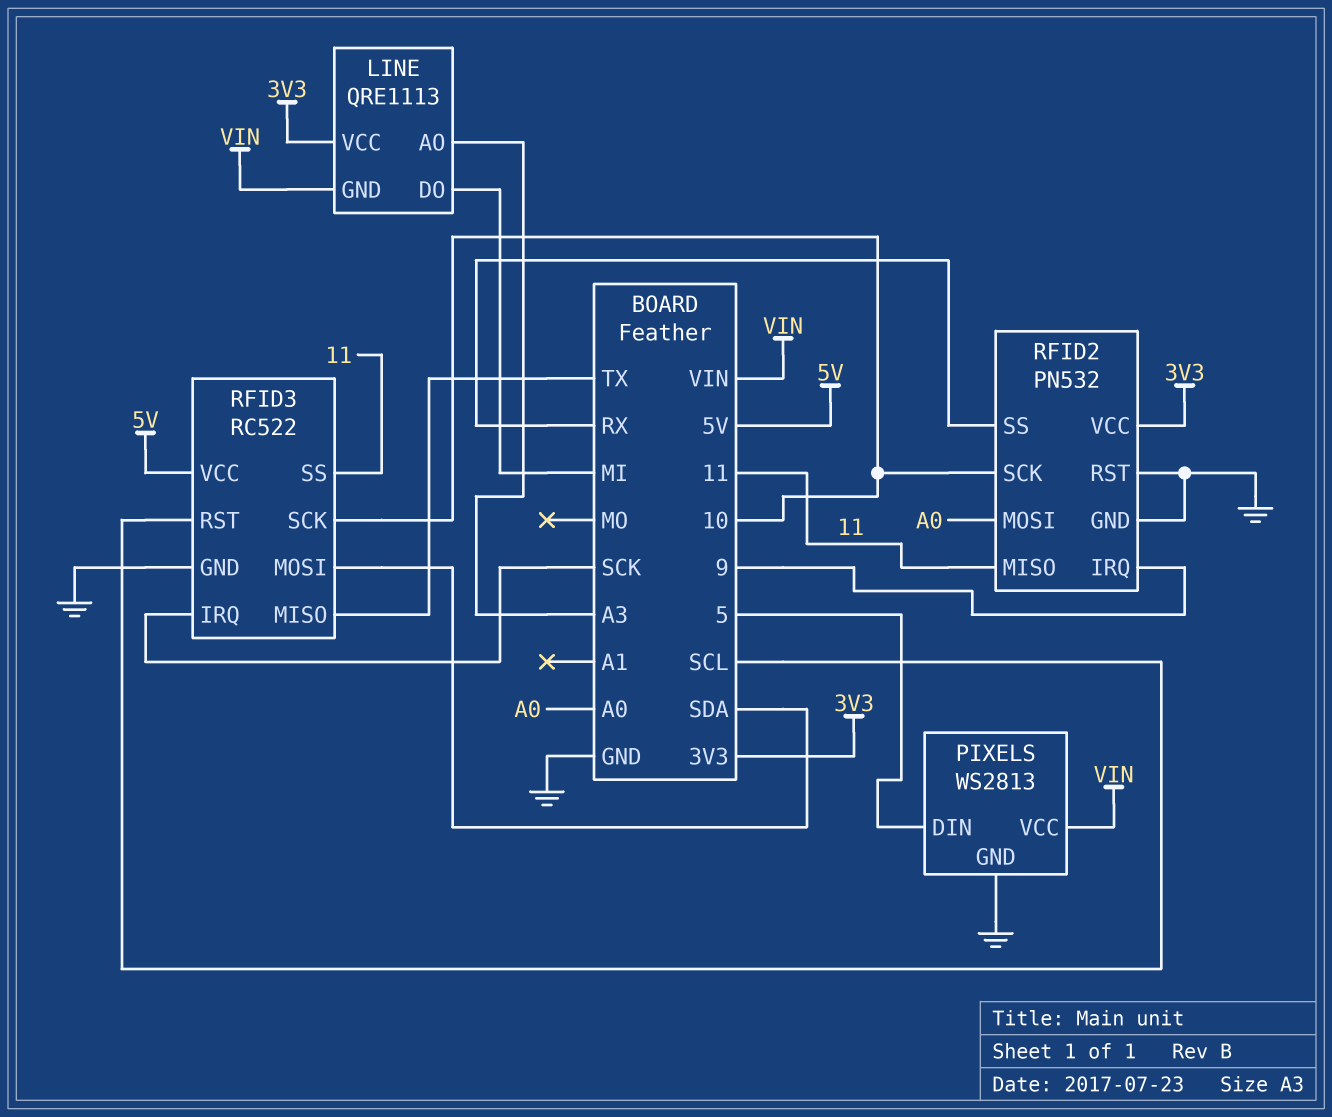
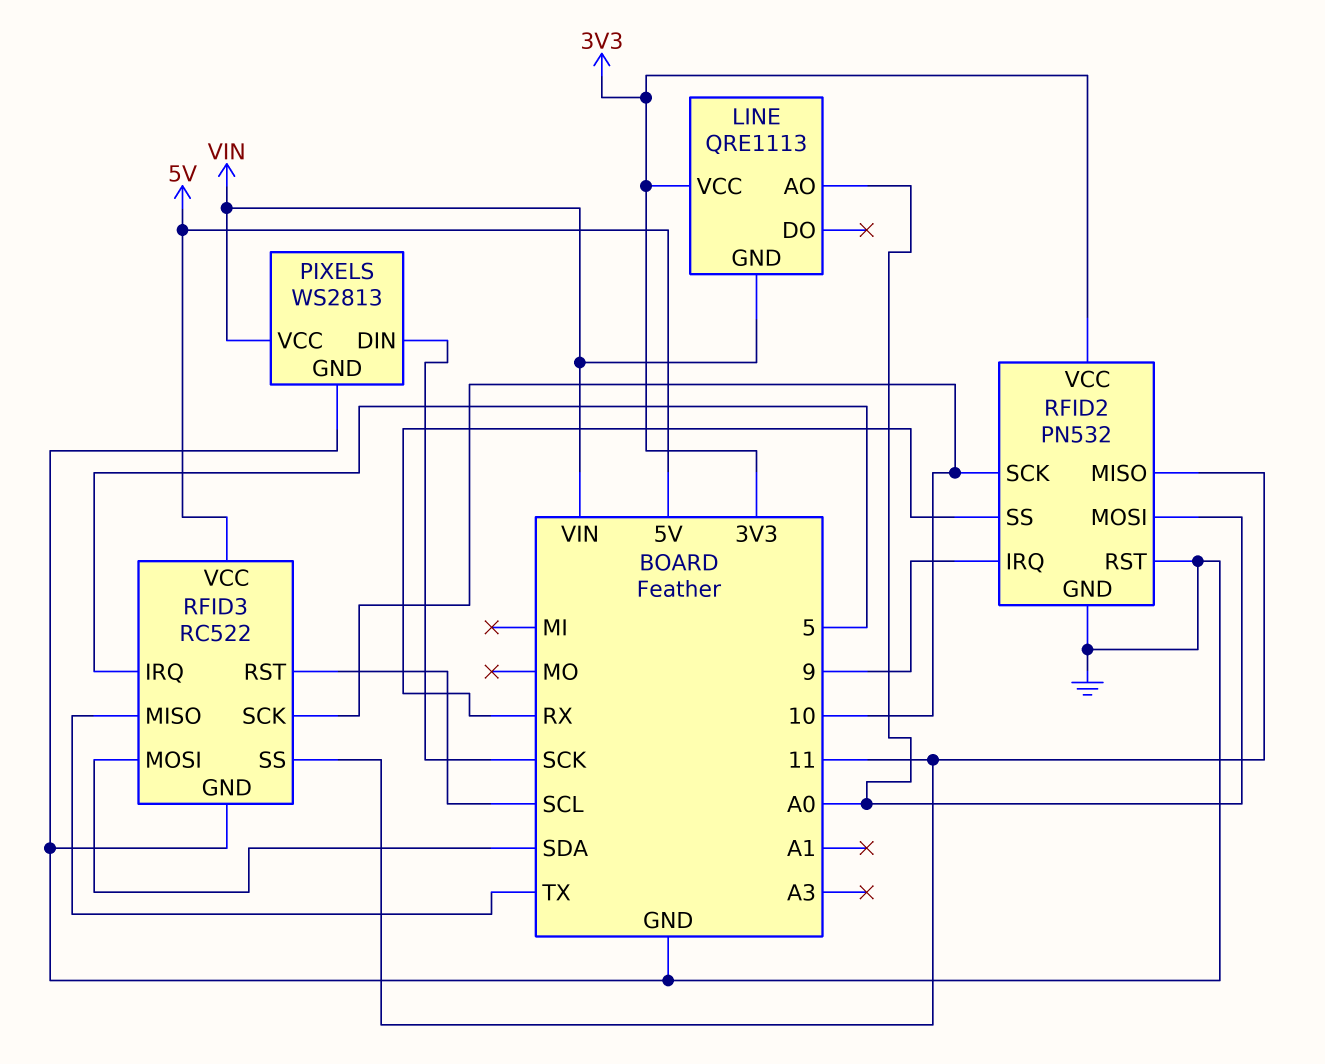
LINE pin AO: A3 -> A0
LINE pin DO: MI -> none
PIXELS pin DIN: 5 -> SCK
RFID3 pin IRQ: SCK -> 5

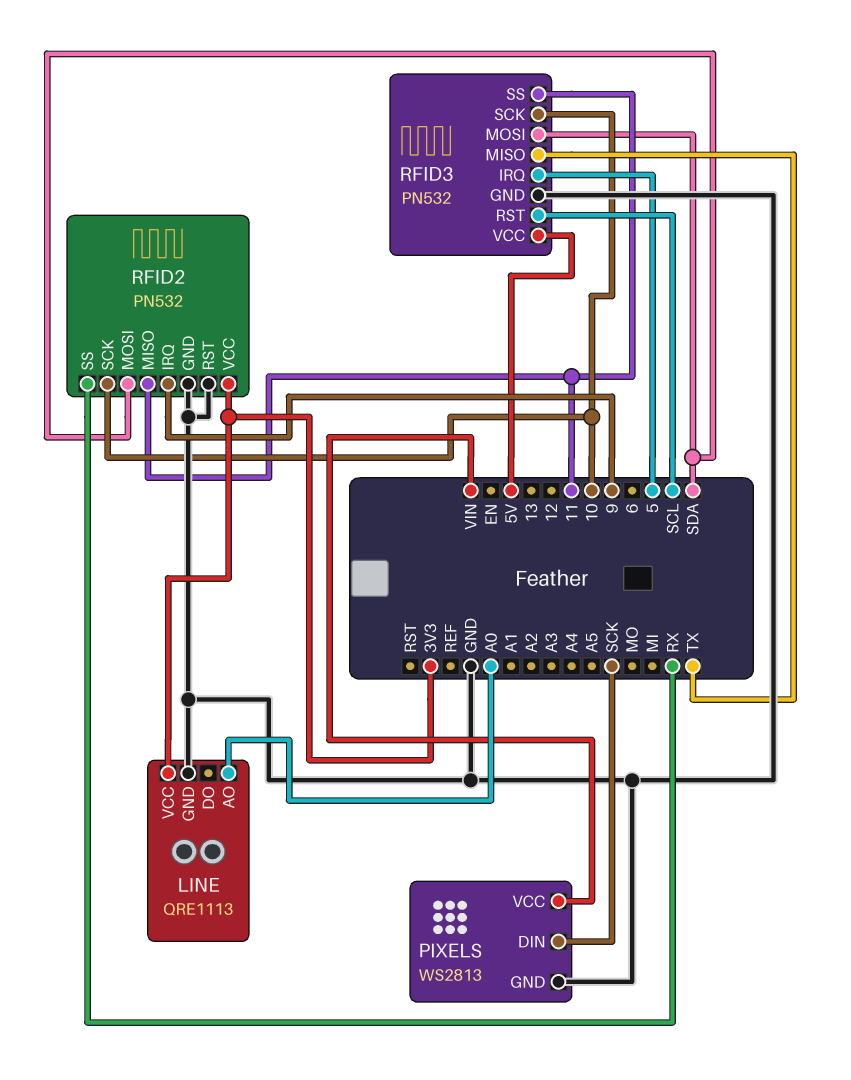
LINE pin GND: VIN -> GND
RFID2 pin MOSI: A0 -> SDA
RFID3: RC522 -> PN532

